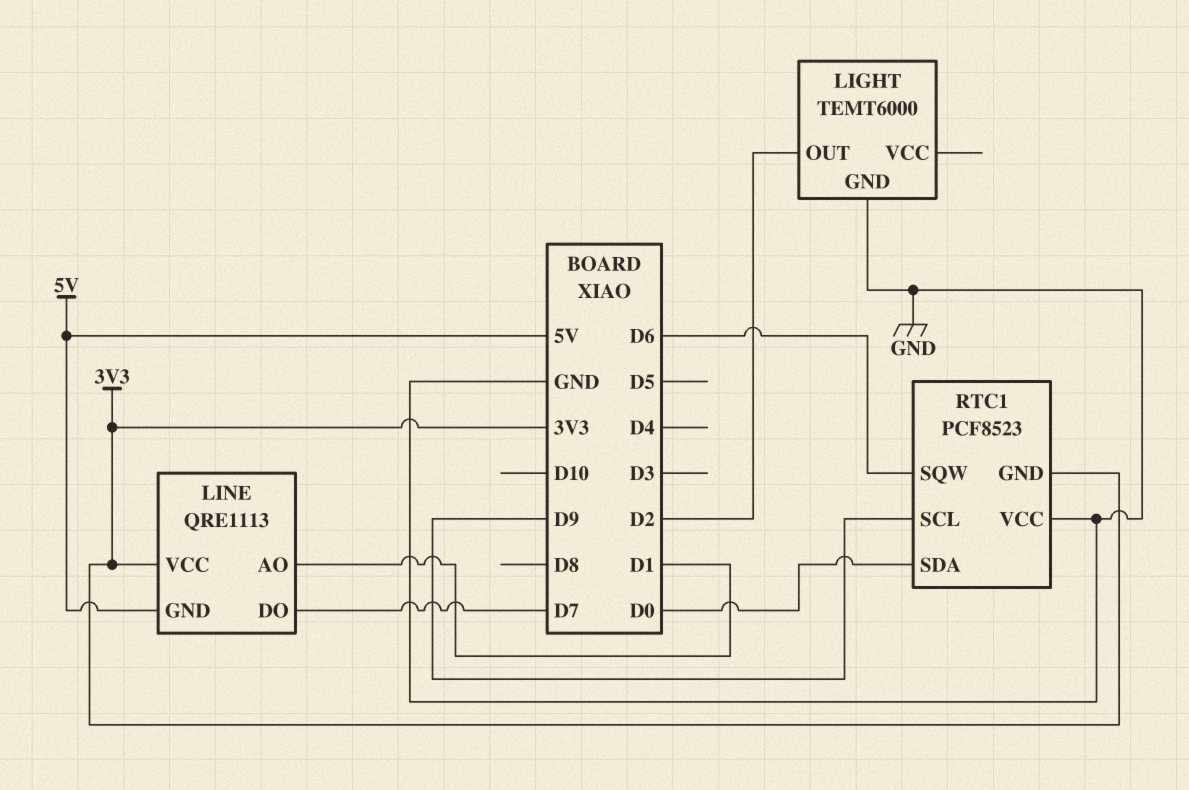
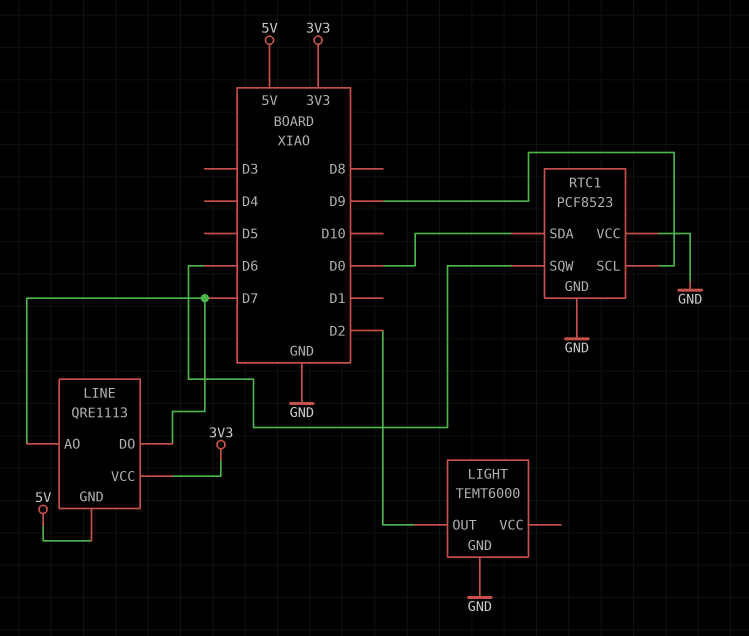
LINE pin AO: D1 -> D7
RTC1 pin GND: 3V3 -> GND

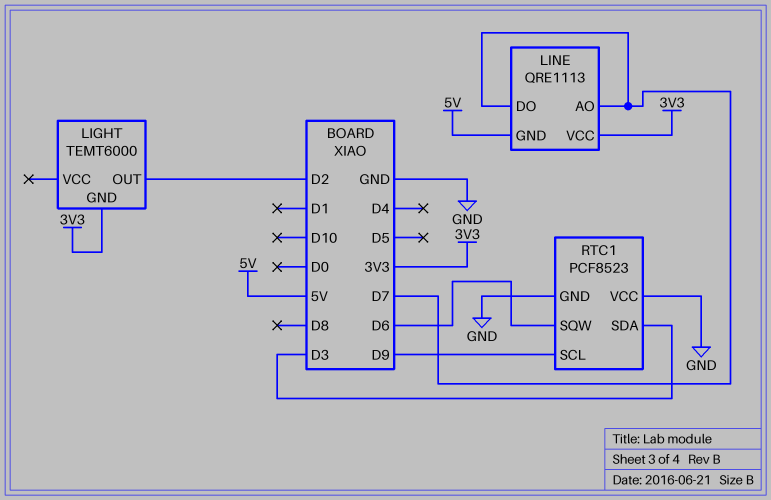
LIGHT pin GND: GND -> 3V3
RTC1 pin SDA: D0 -> D3

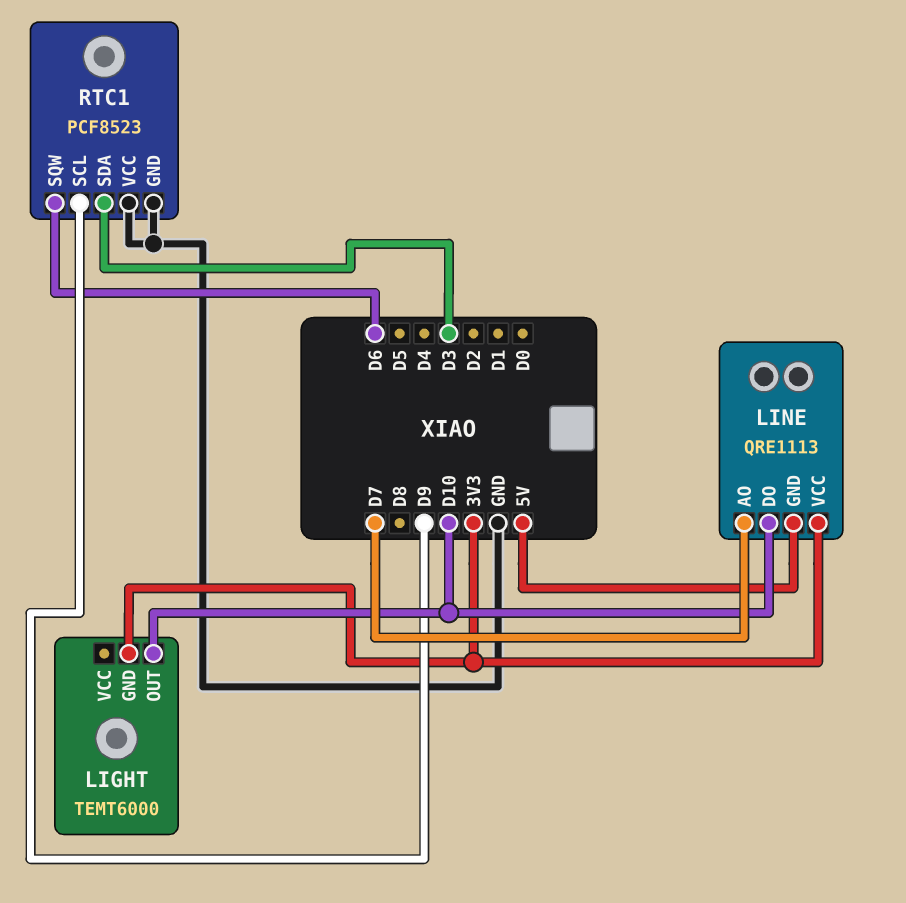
LIGHT pin OUT: D2 -> D10
LINE pin DO: D7 -> D10

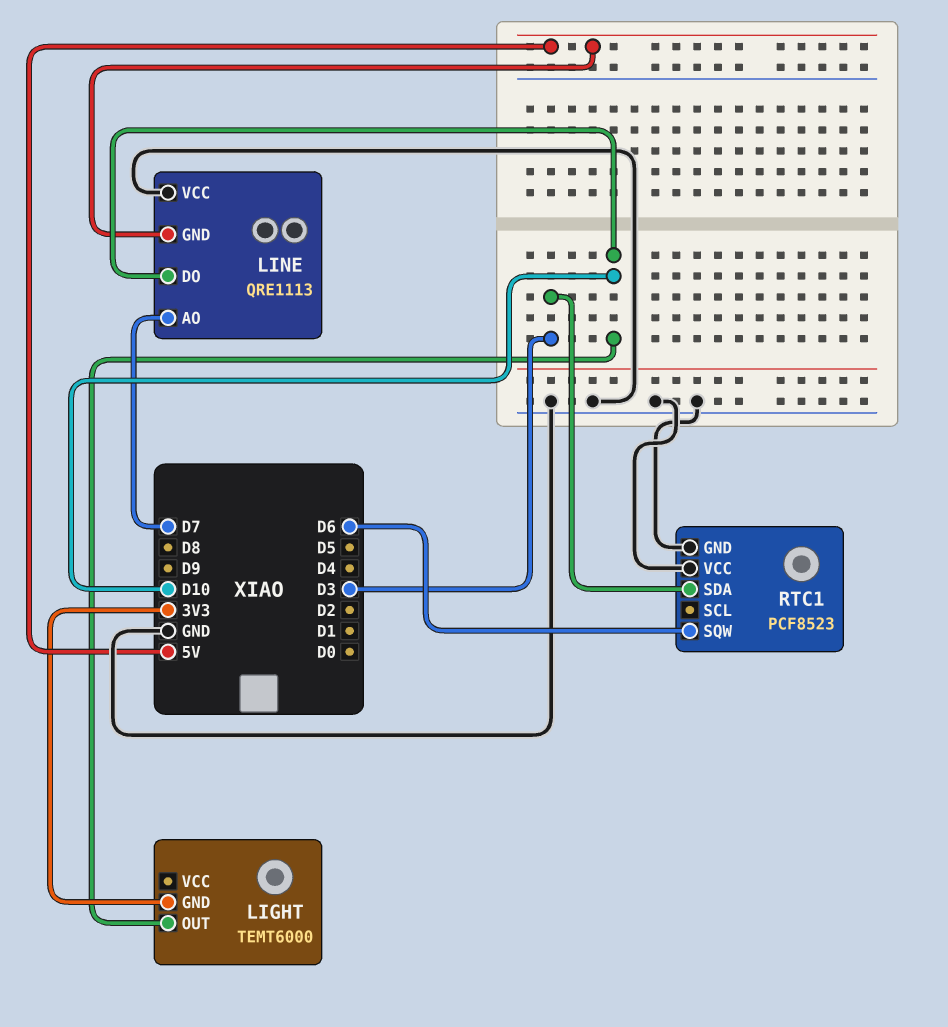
LINE pin VCC: 3V3 -> GND
RTC1 pin SCL: D9 -> none

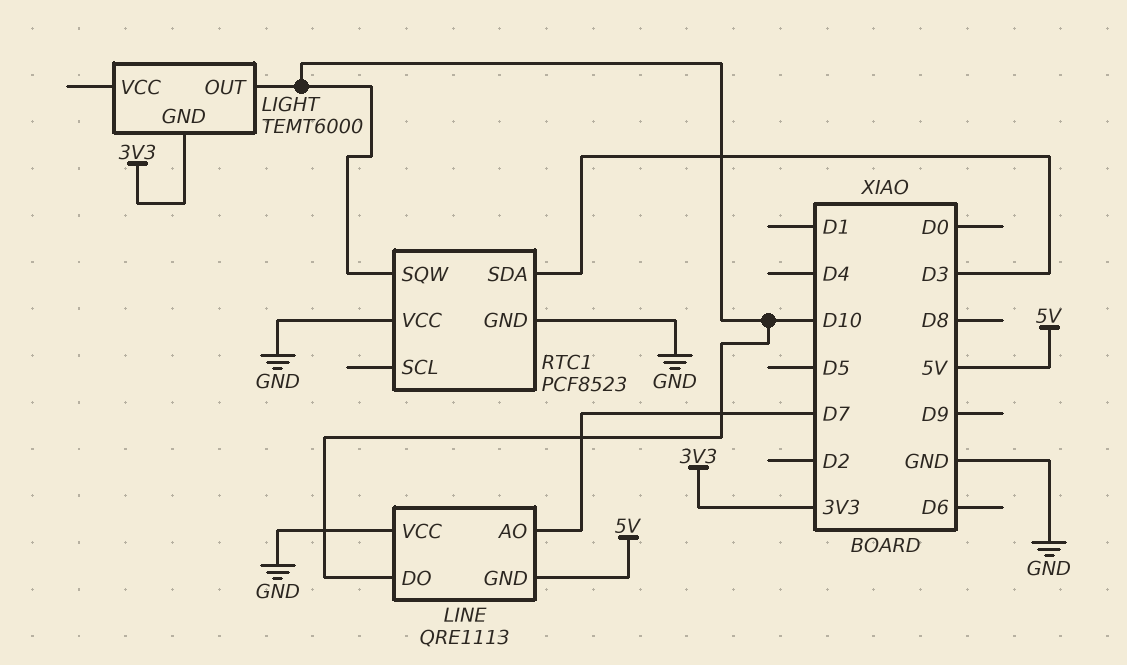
RTC1 pin SQW: D6 -> D10

